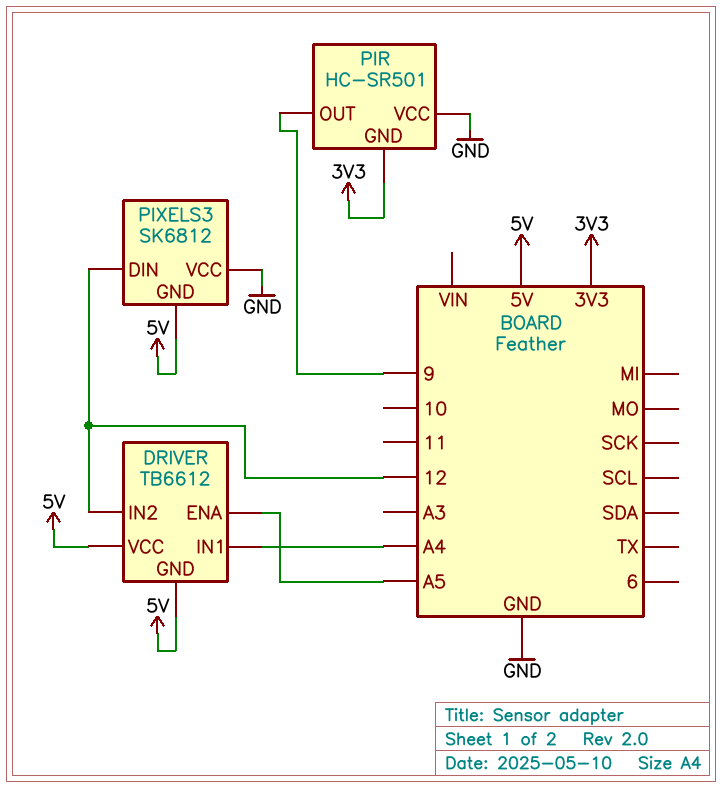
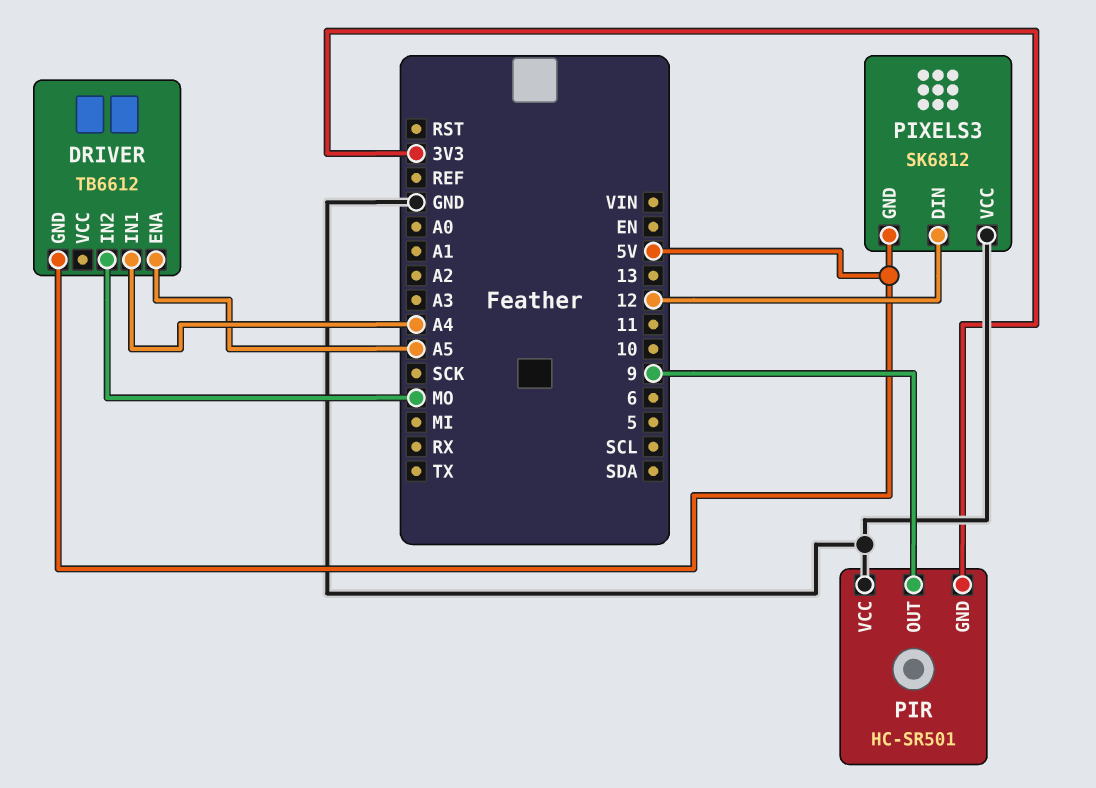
DRIVER pin IN2: 12 -> MO
DRIVER pin VCC: 5V -> none

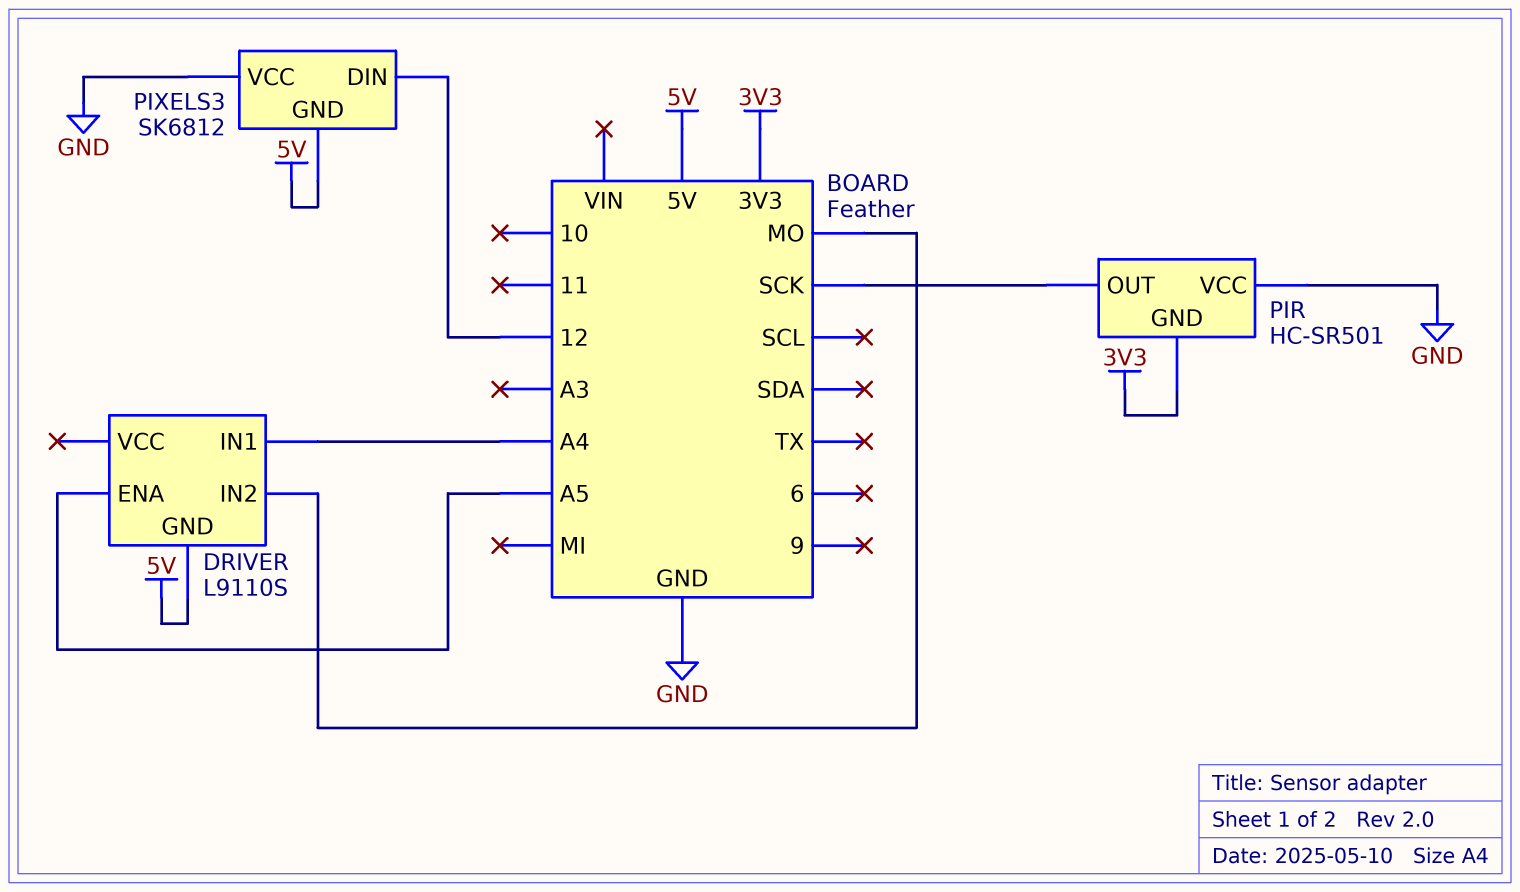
DRIVER: TB6612 -> L9110S
PIR pin OUT: 9 -> SCK

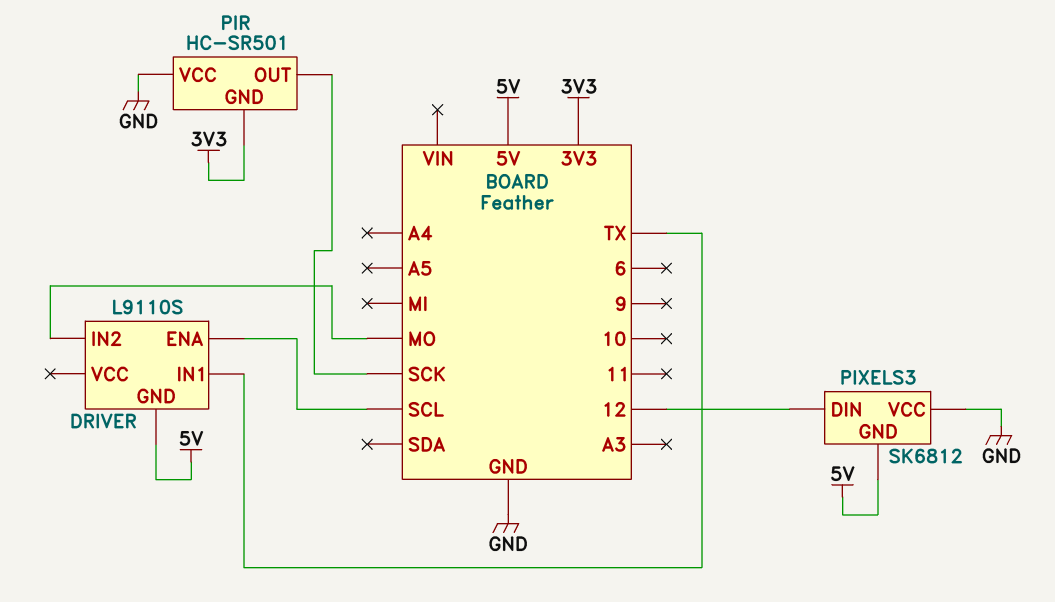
DRIVER pin ENA: A5 -> SCL
DRIVER pin IN1: A4 -> TX

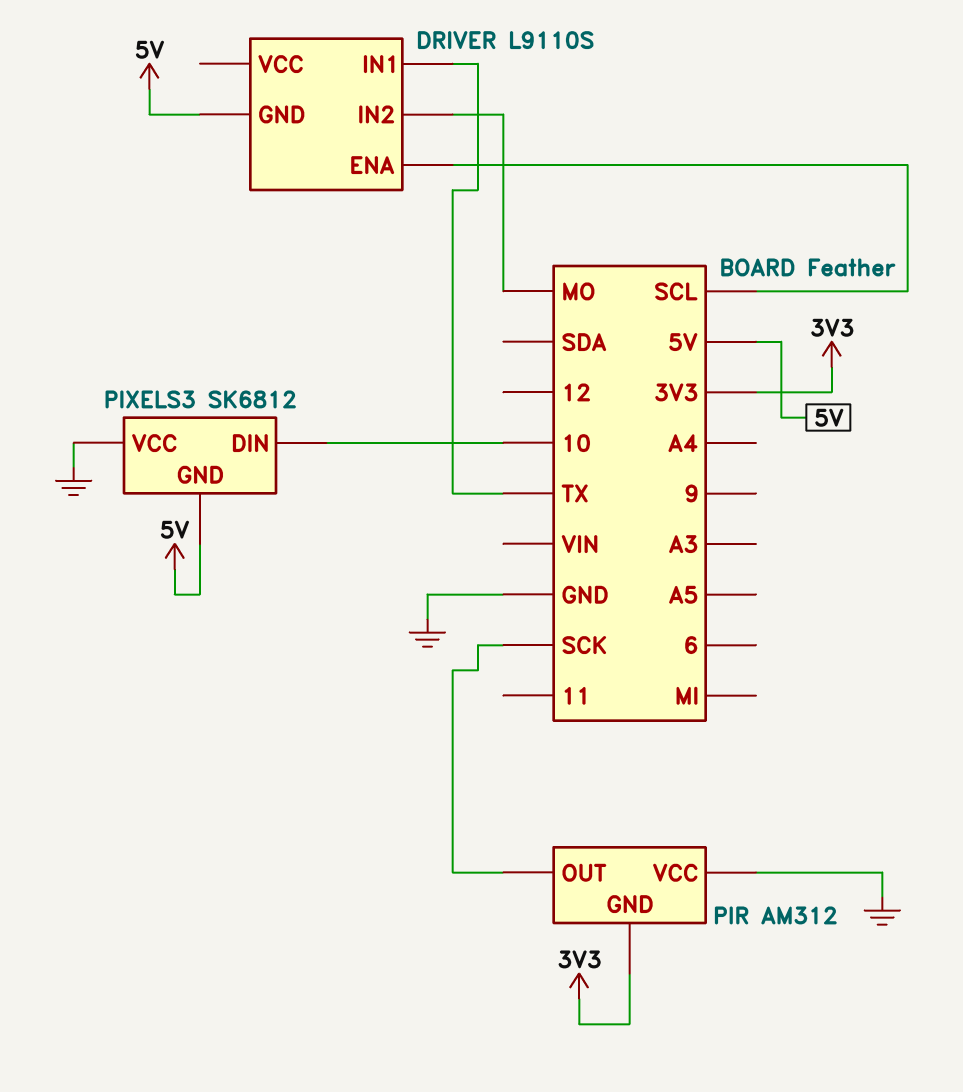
PIR: HC-SR501 -> AM312
PIXELS3 pin DIN: 12 -> 10

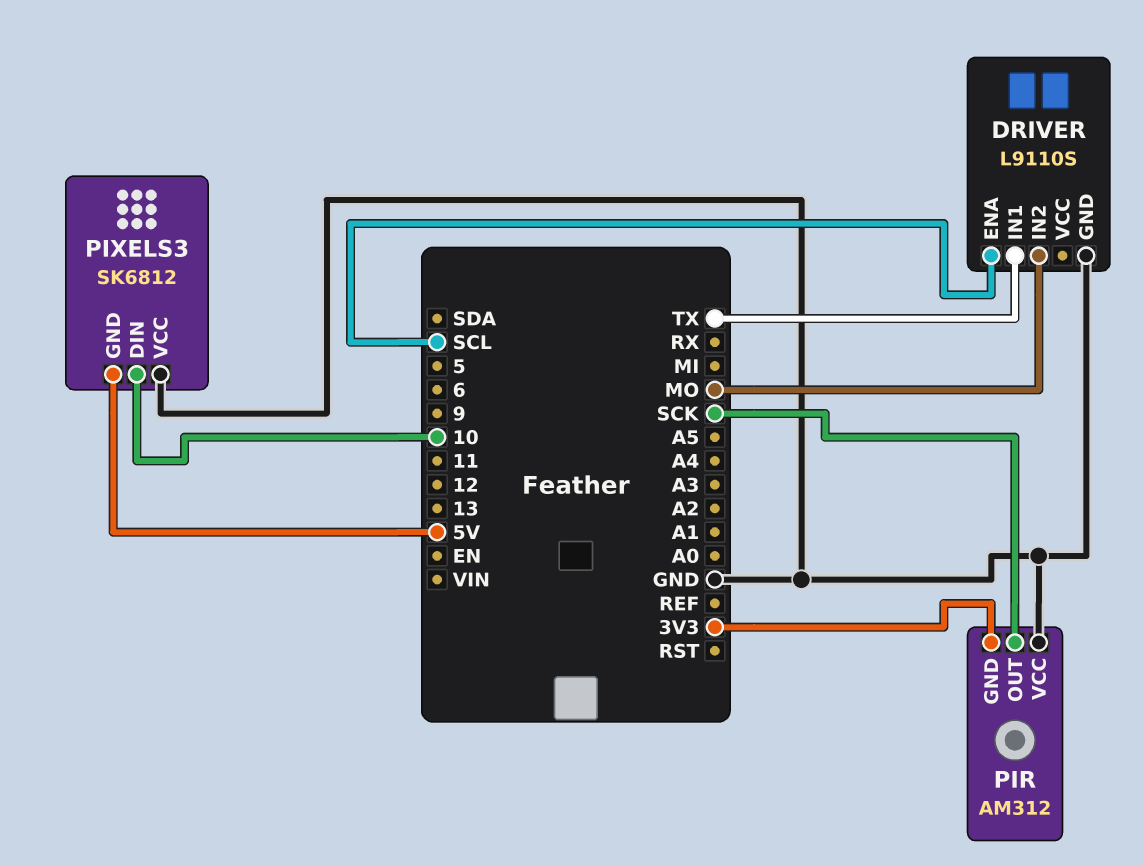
DRIVER pin GND: 5V -> GND

